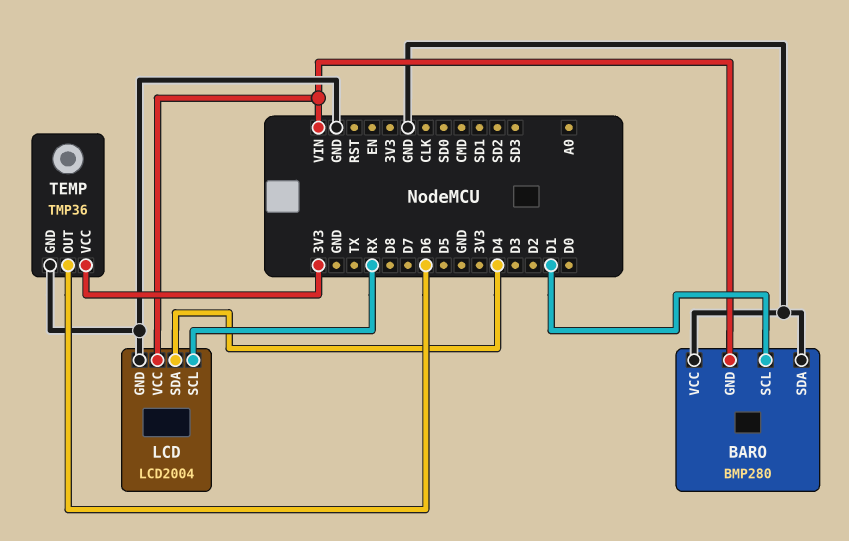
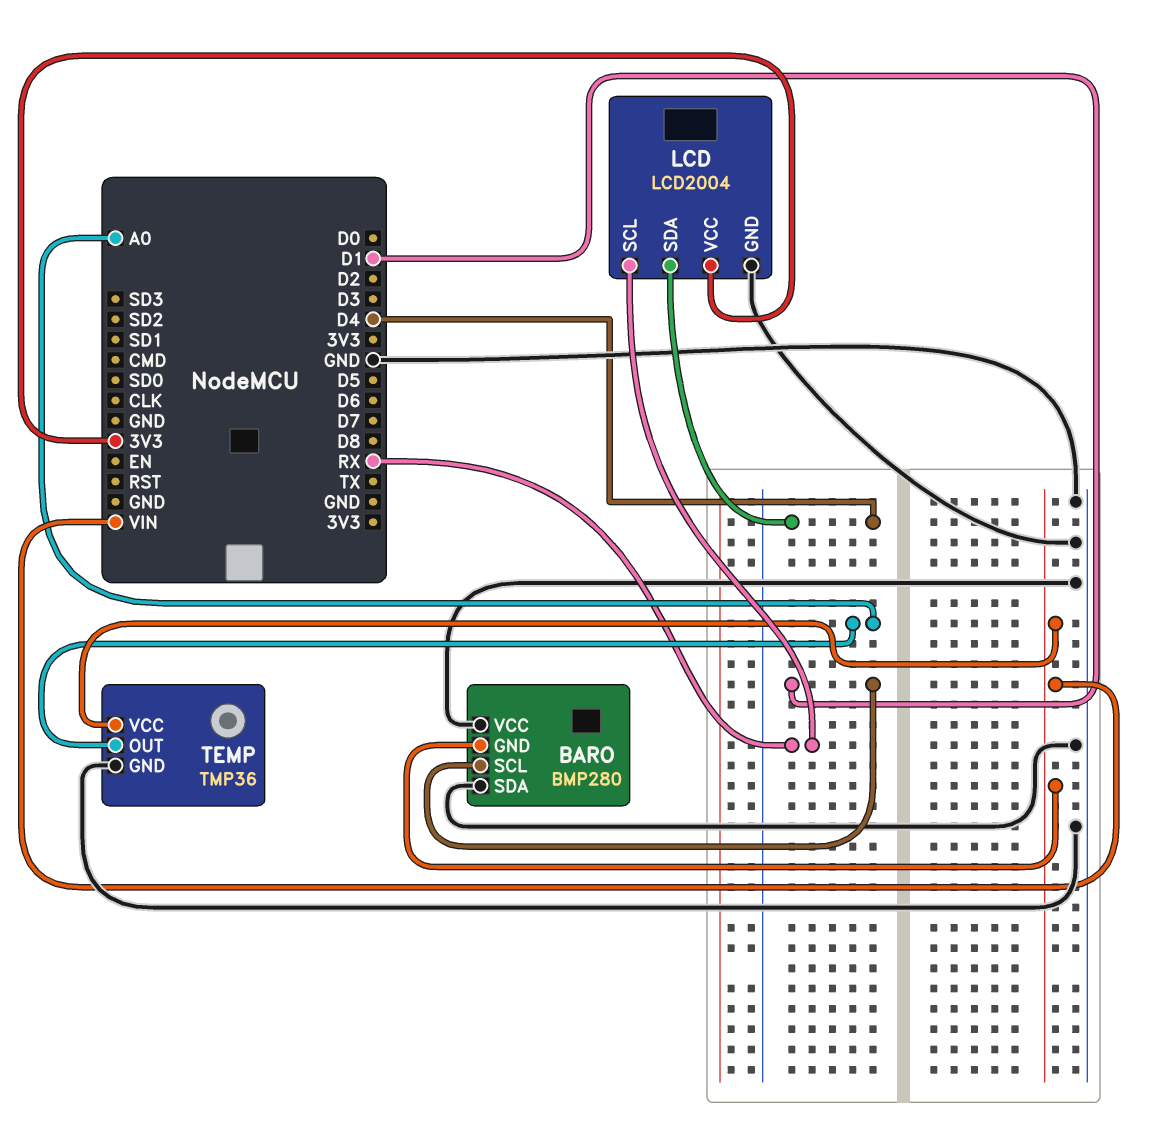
LCD pin VCC: VIN -> 3V3
TEMP pin OUT: D6 -> A0
TEMP pin VCC: 3V3 -> VIN

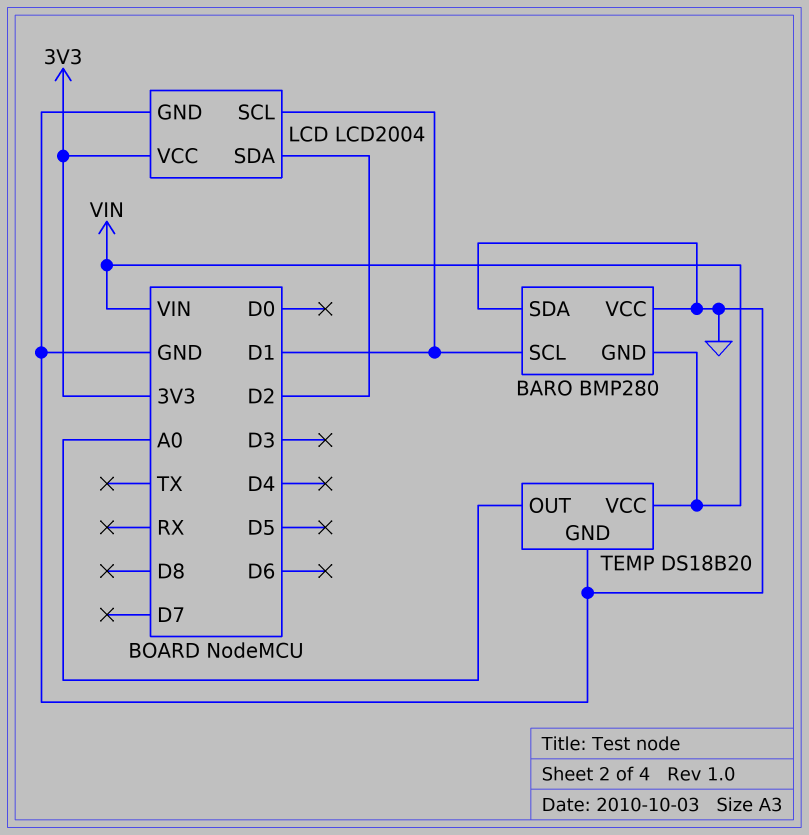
LCD pin SCL: RX -> D1
LCD pin SDA: D4 -> D2
TEMP: TMP36 -> DS18B20

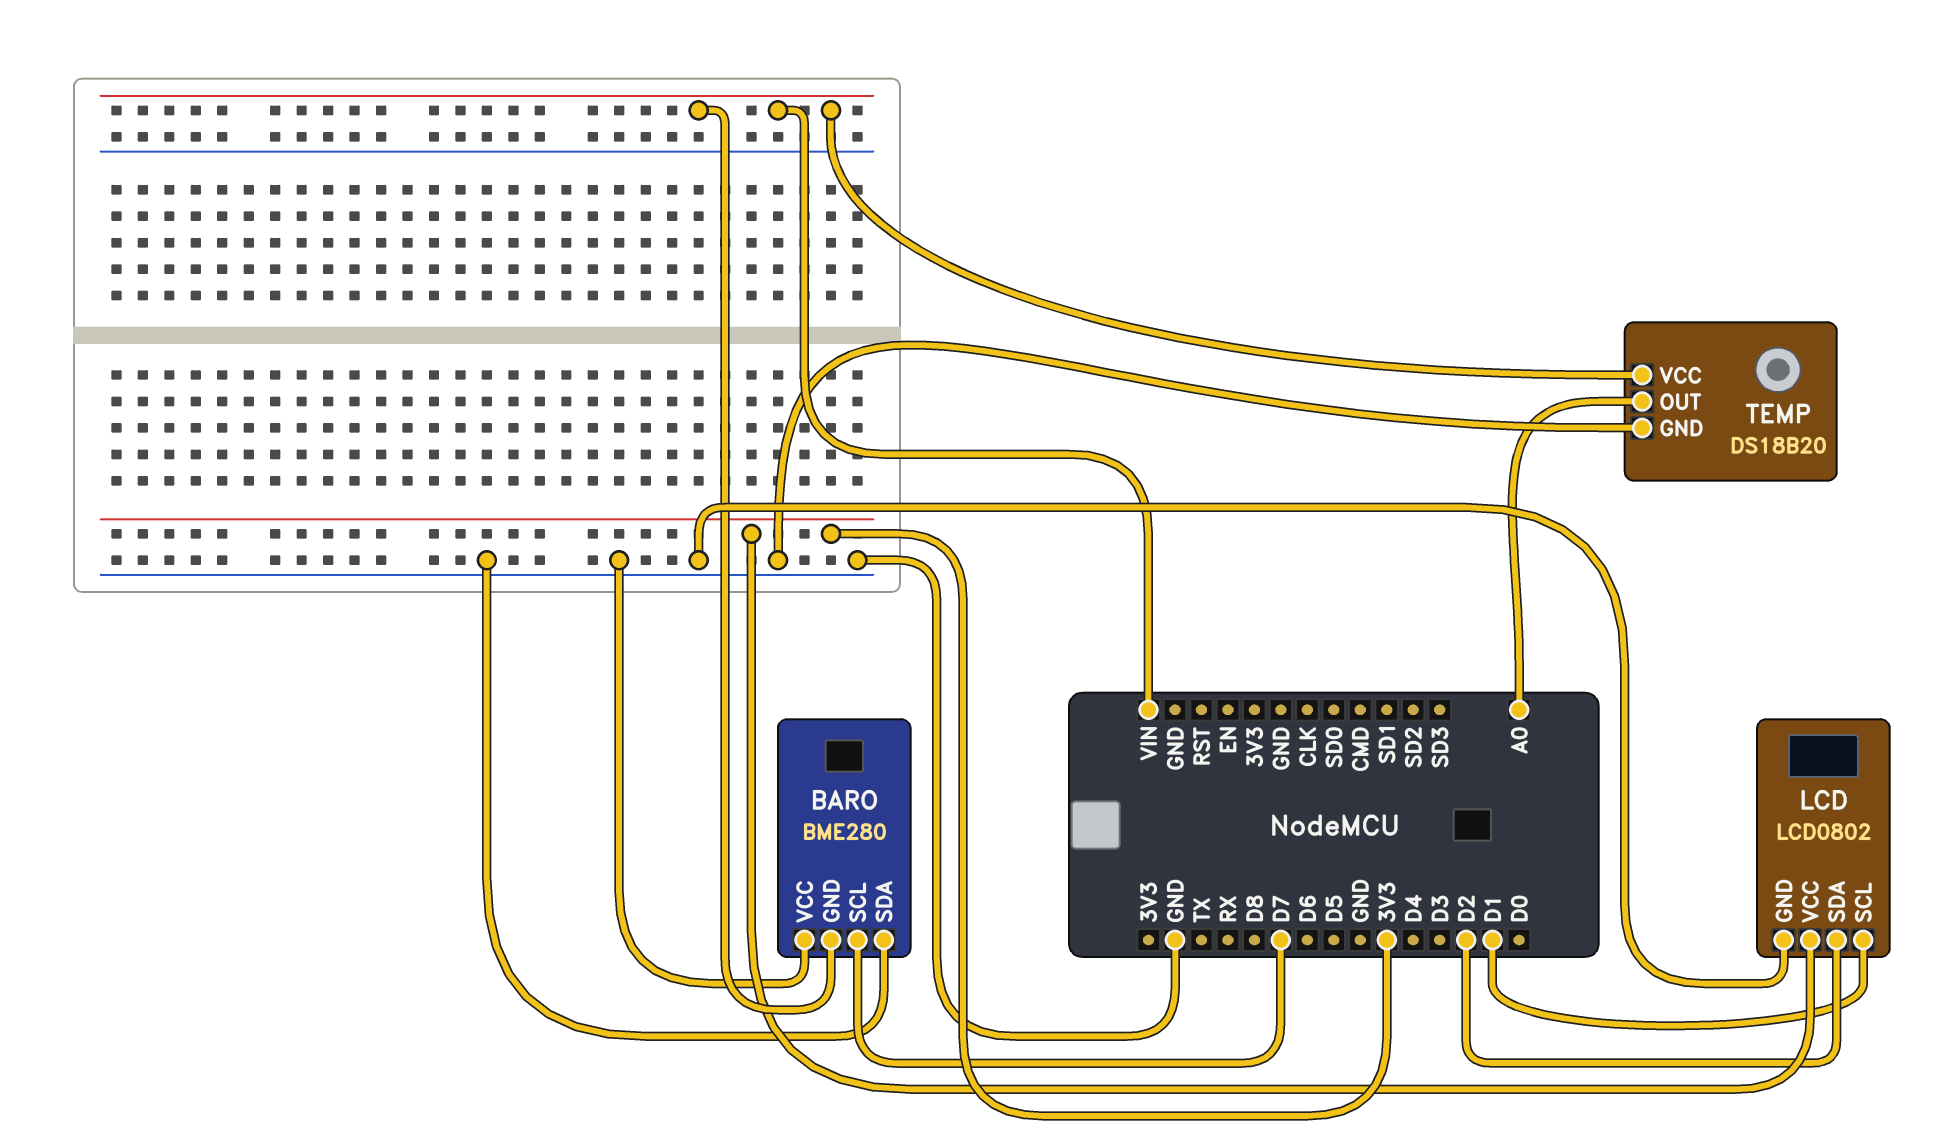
BARO: BMP280 -> BME280
BARO pin SCL: D1 -> D7
LCD: LCD2004 -> LCD0802

